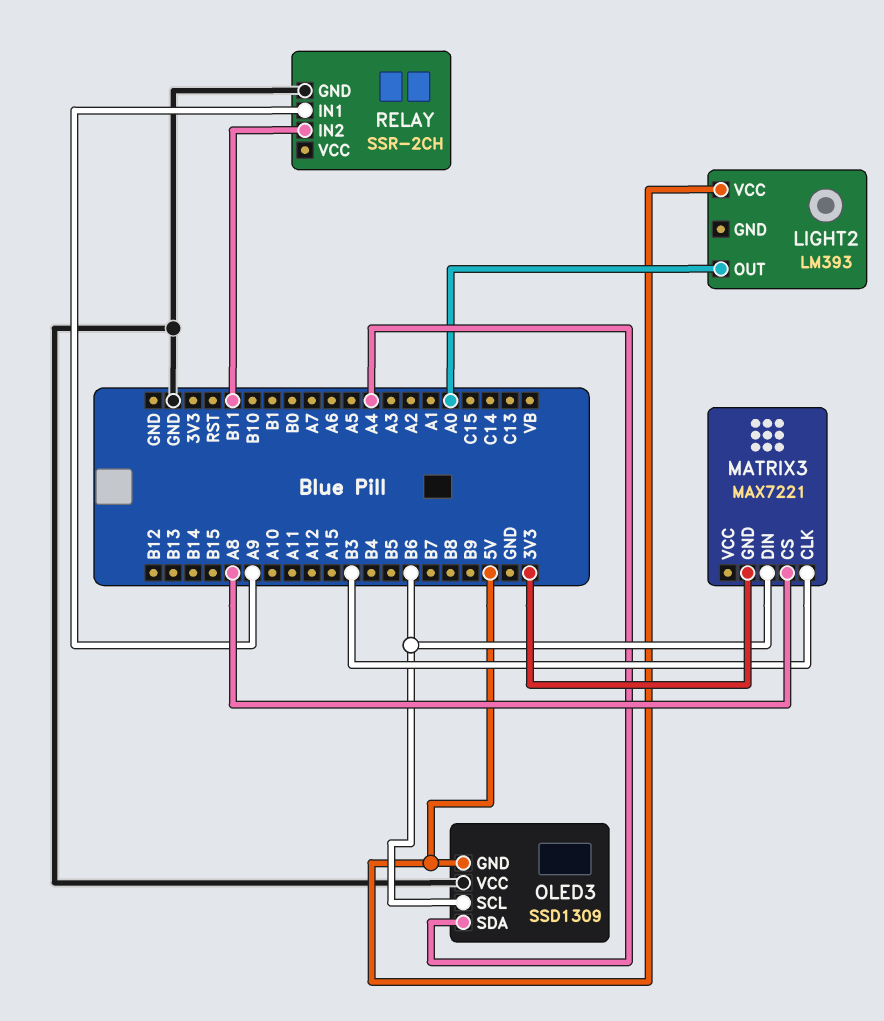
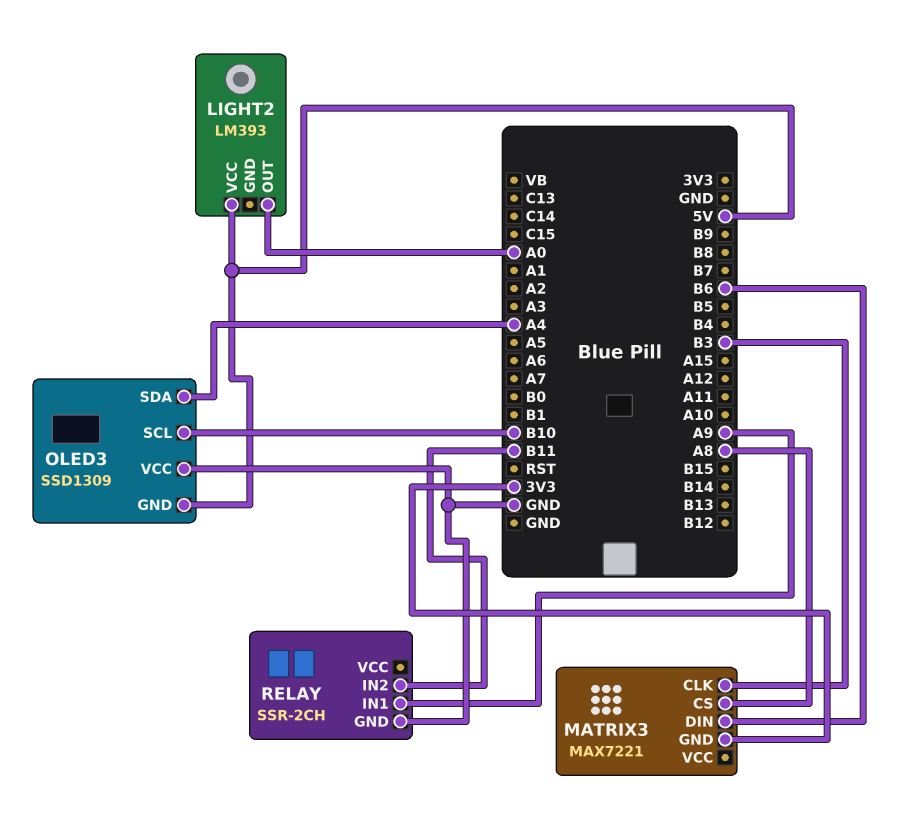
OLED3 pin SCL: B6 -> B10

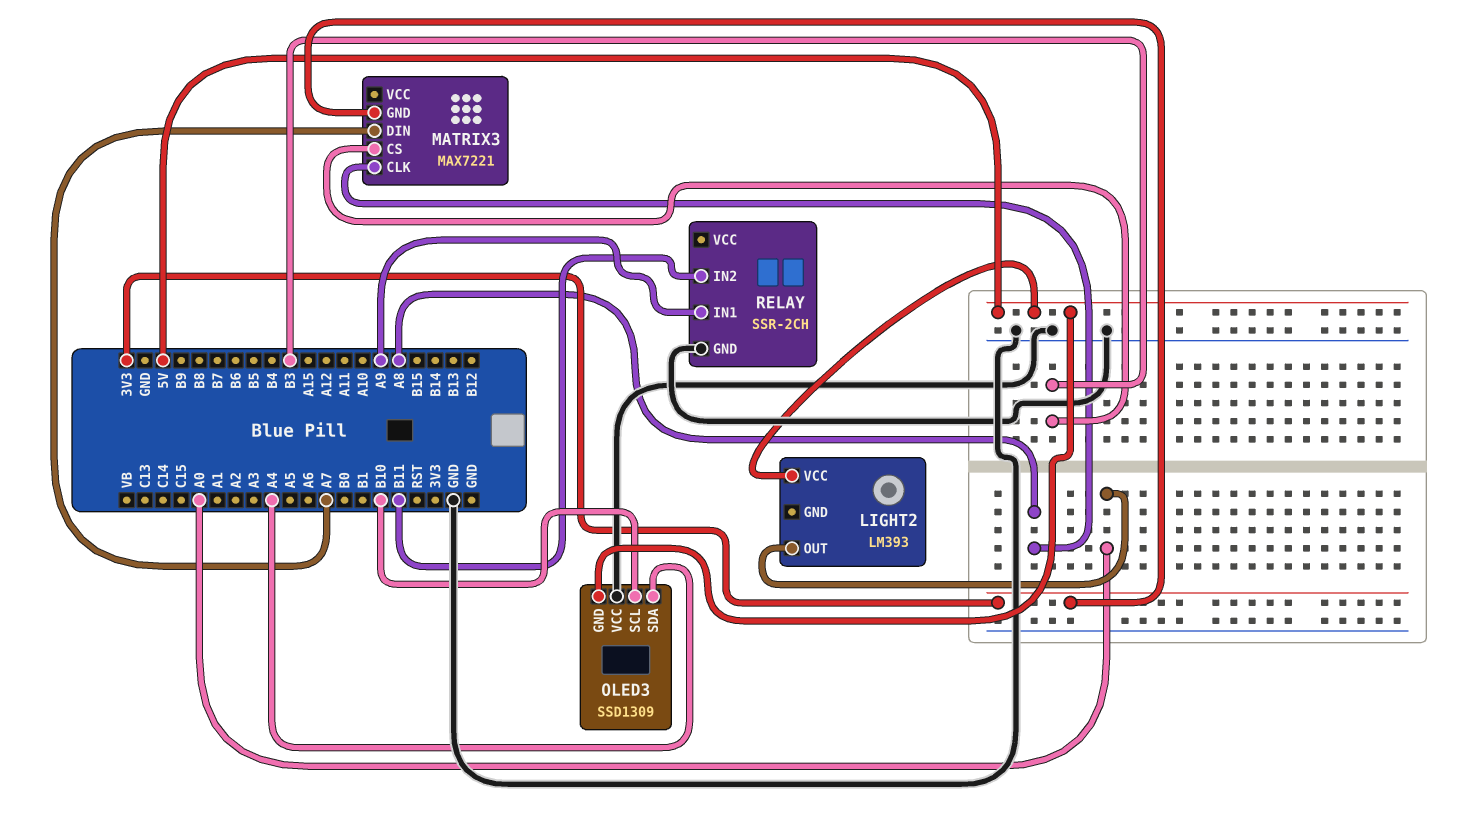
MATRIX3 pin CLK: B3 -> A8
MATRIX3 pin CS: A8 -> B3
MATRIX3 pin DIN: B6 -> A7

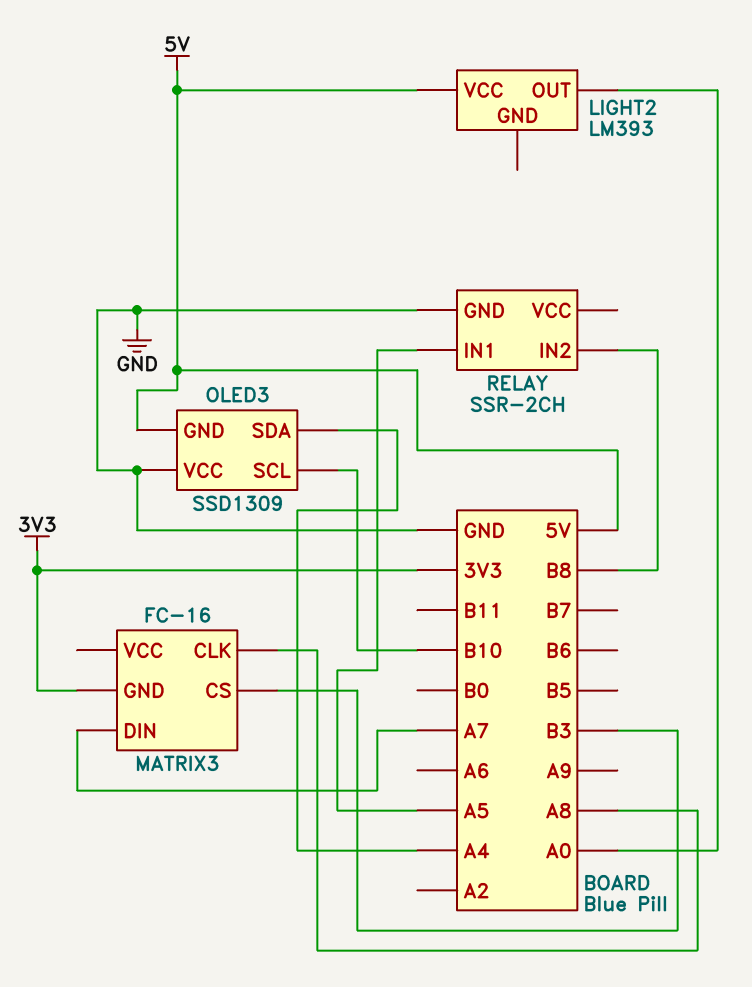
MATRIX3: MAX7221 -> FC-16
RELAY pin IN1: A9 -> A5
RELAY pin IN2: B11 -> B8

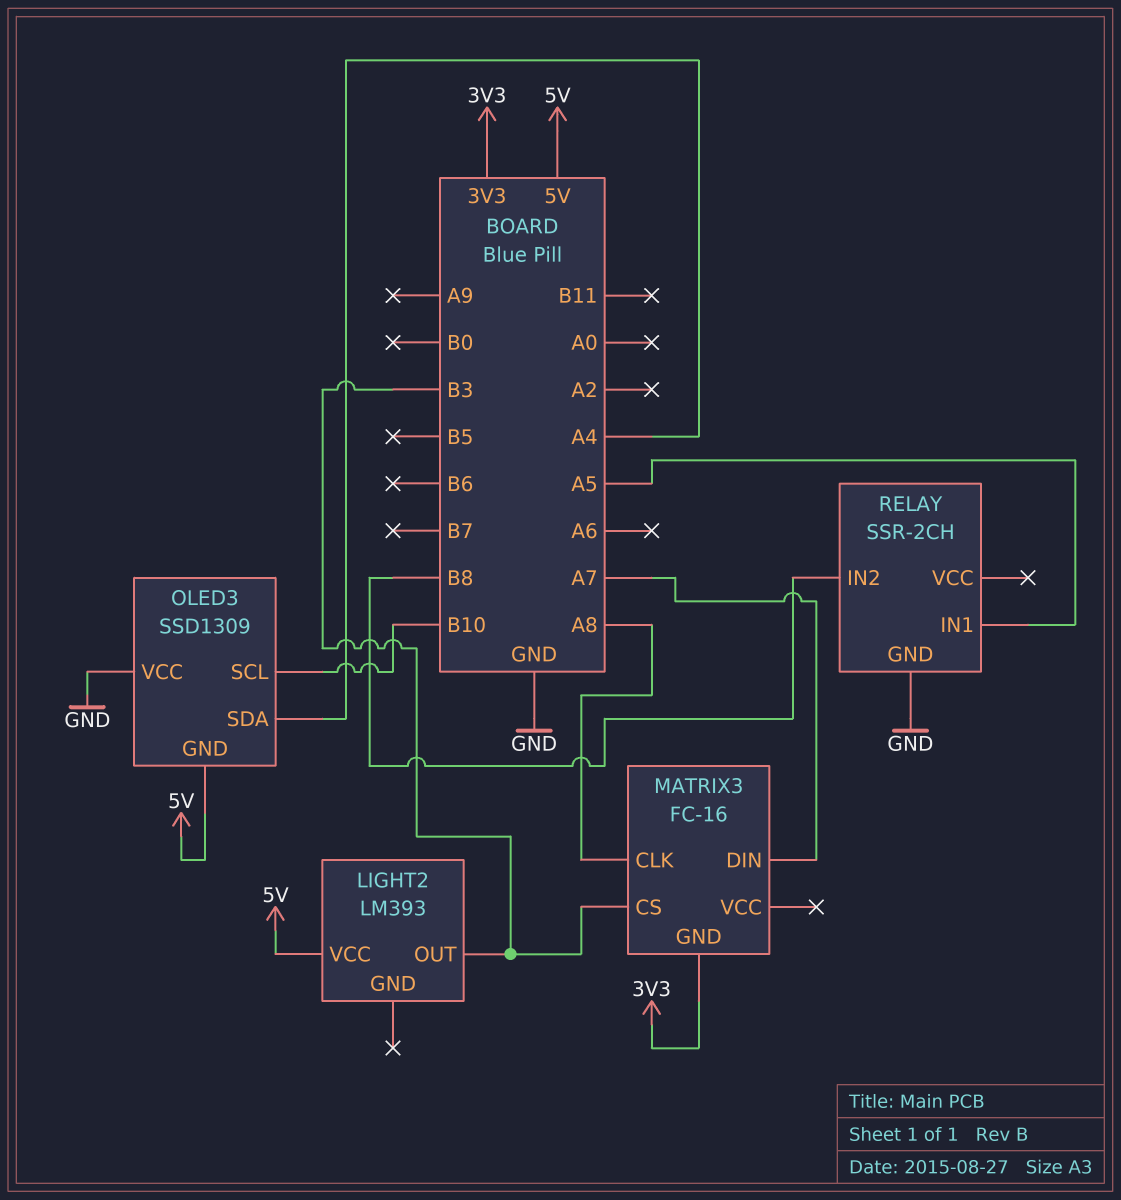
LIGHT2 pin OUT: A0 -> B3

